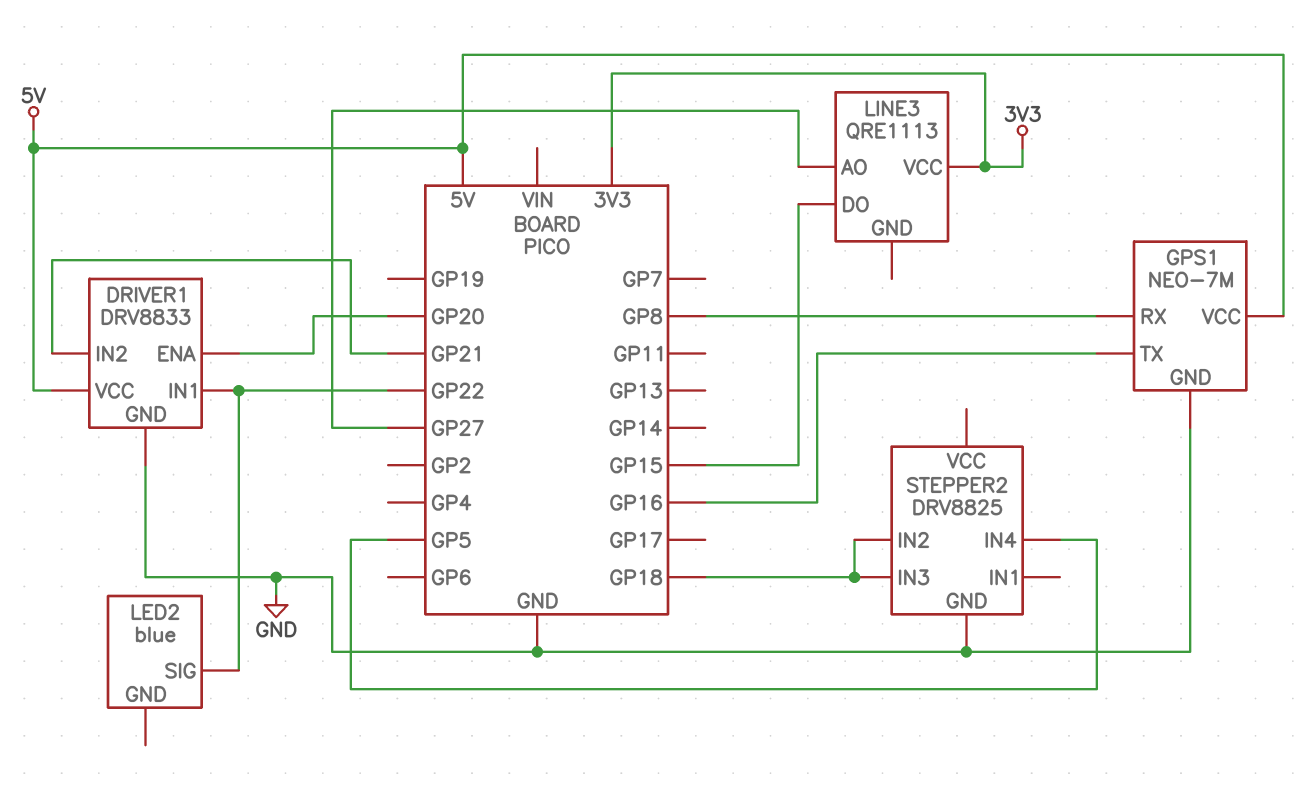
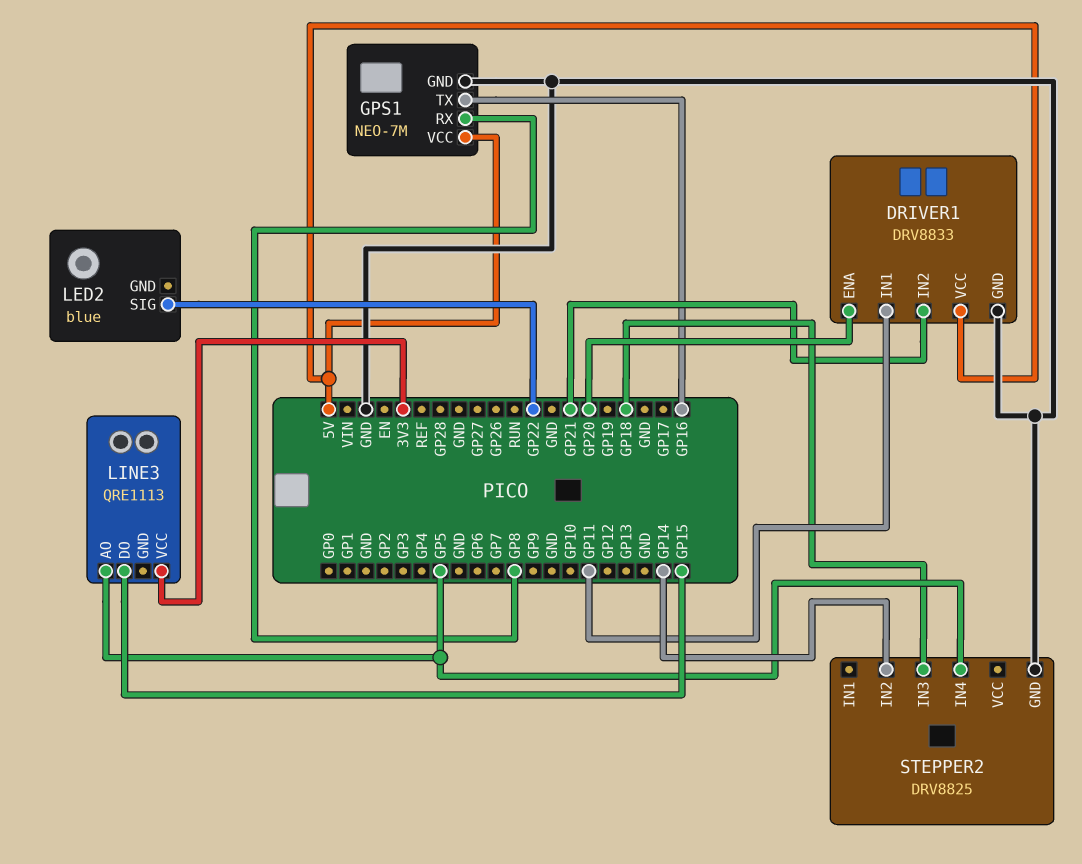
DRIVER1 pin IN1: GP22 -> GP11
LINE3 pin AO: GP27 -> GP5
STEPPER2 pin IN2: GP18 -> GP14

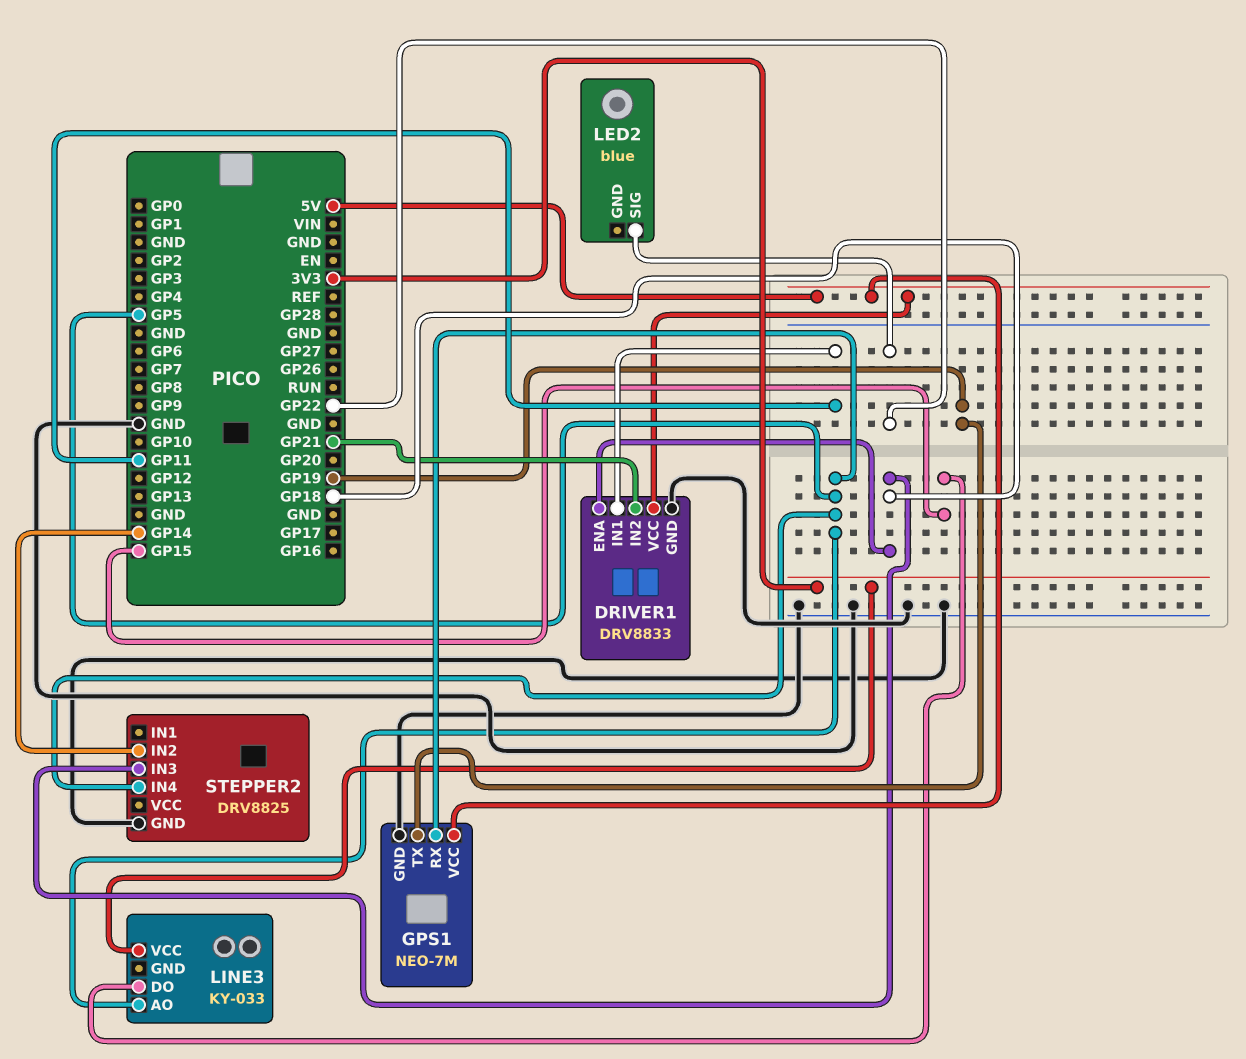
DRIVER1 pin ENA: GP20 -> GP18
GPS1 pin RX: GP8 -> GP5
GPS1 pin TX: GP16 -> GP19
LINE3: QRE1113 -> KY-033

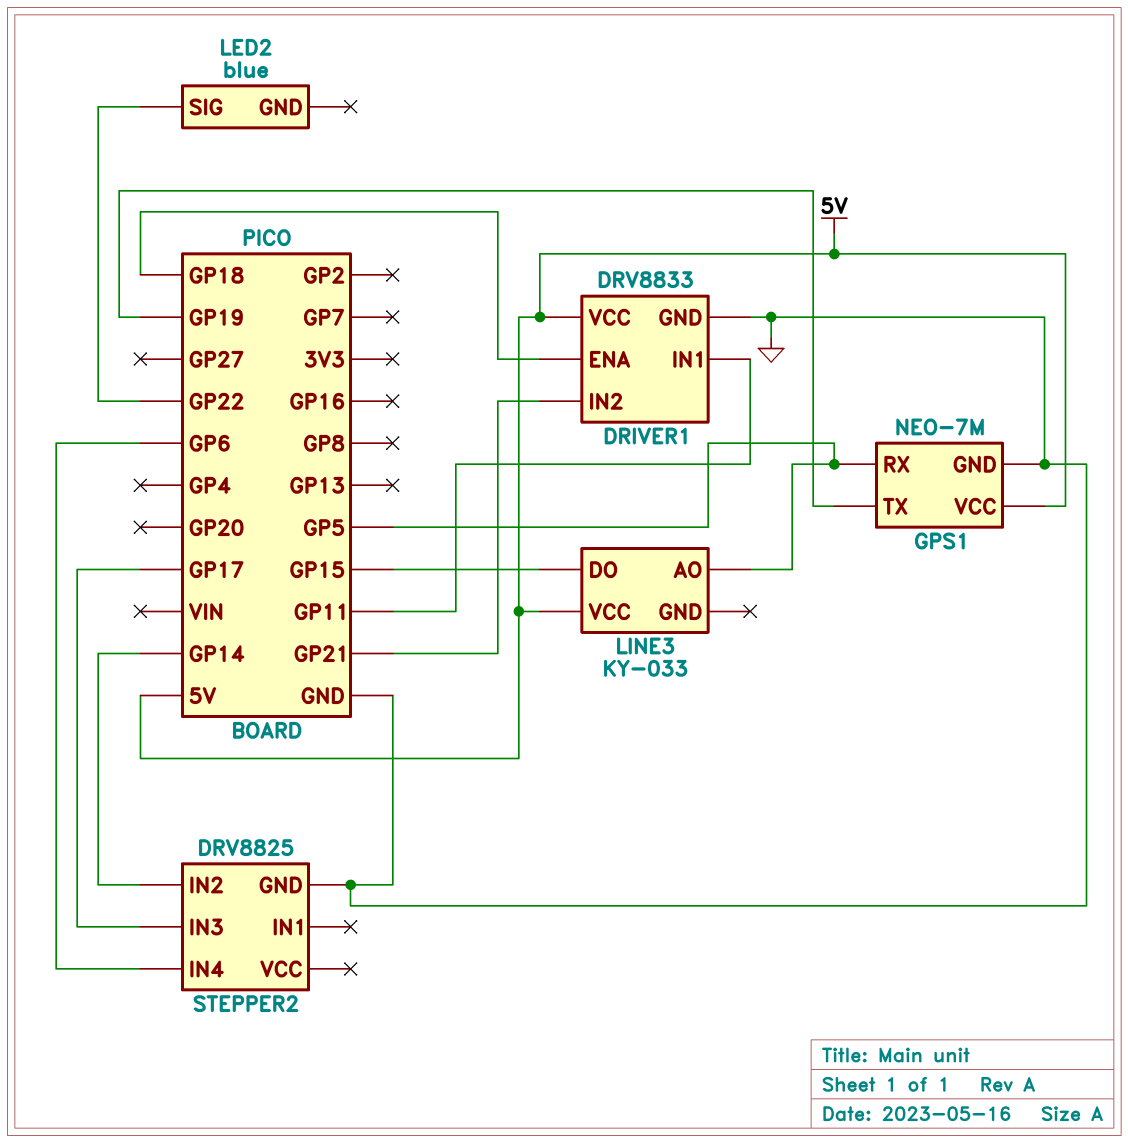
LINE3 pin VCC: 3V3 -> 5V
STEPPER2 pin IN3: GP18 -> GP17
STEPPER2 pin IN4: GP5 -> GP6

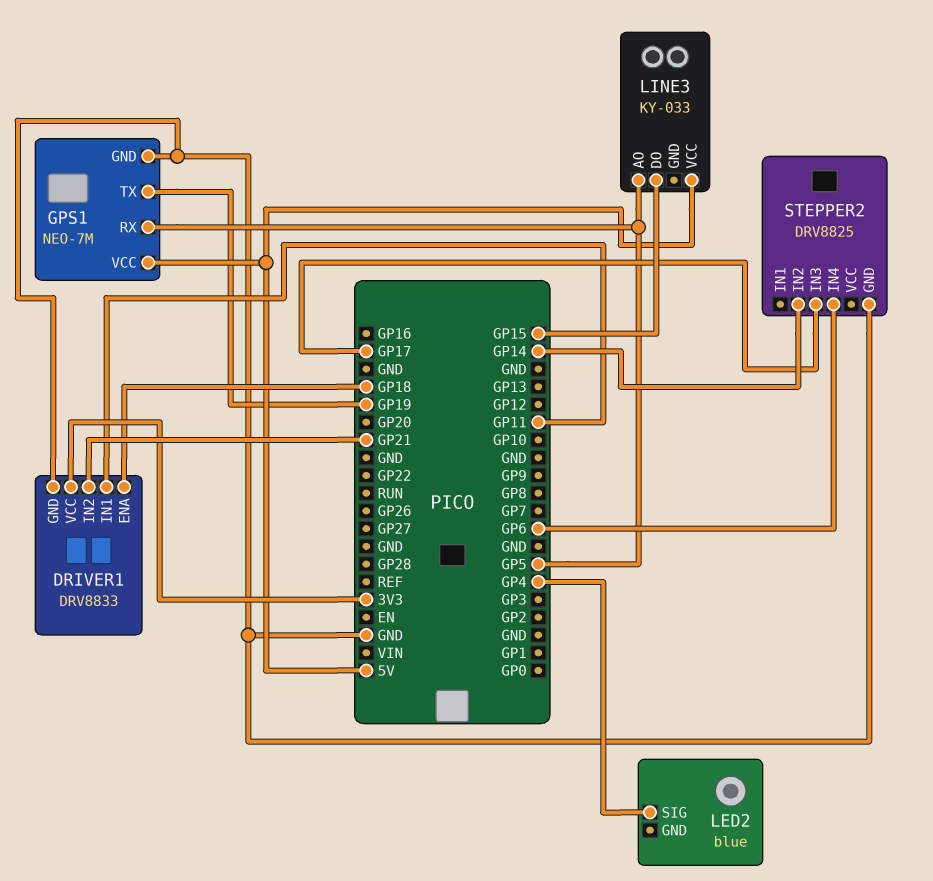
DRIVER1 pin VCC: 5V -> 3V3
LED2 pin SIG: GP22 -> GP4

